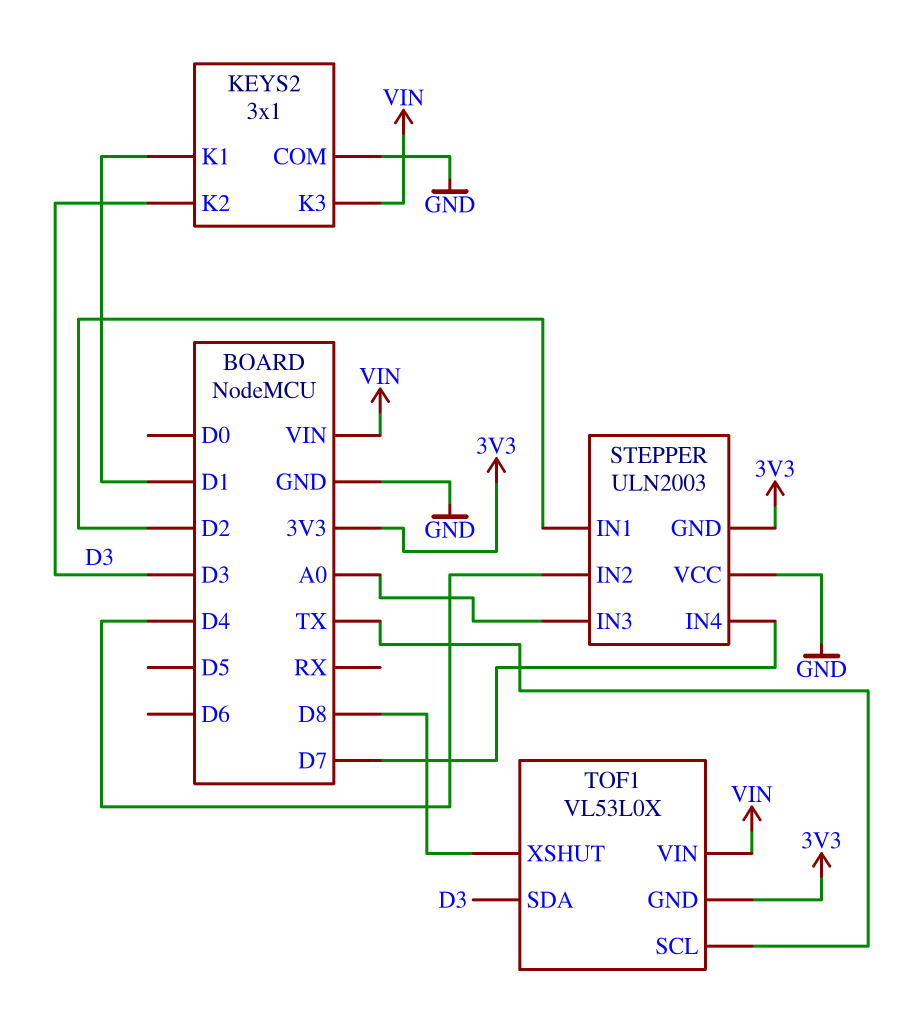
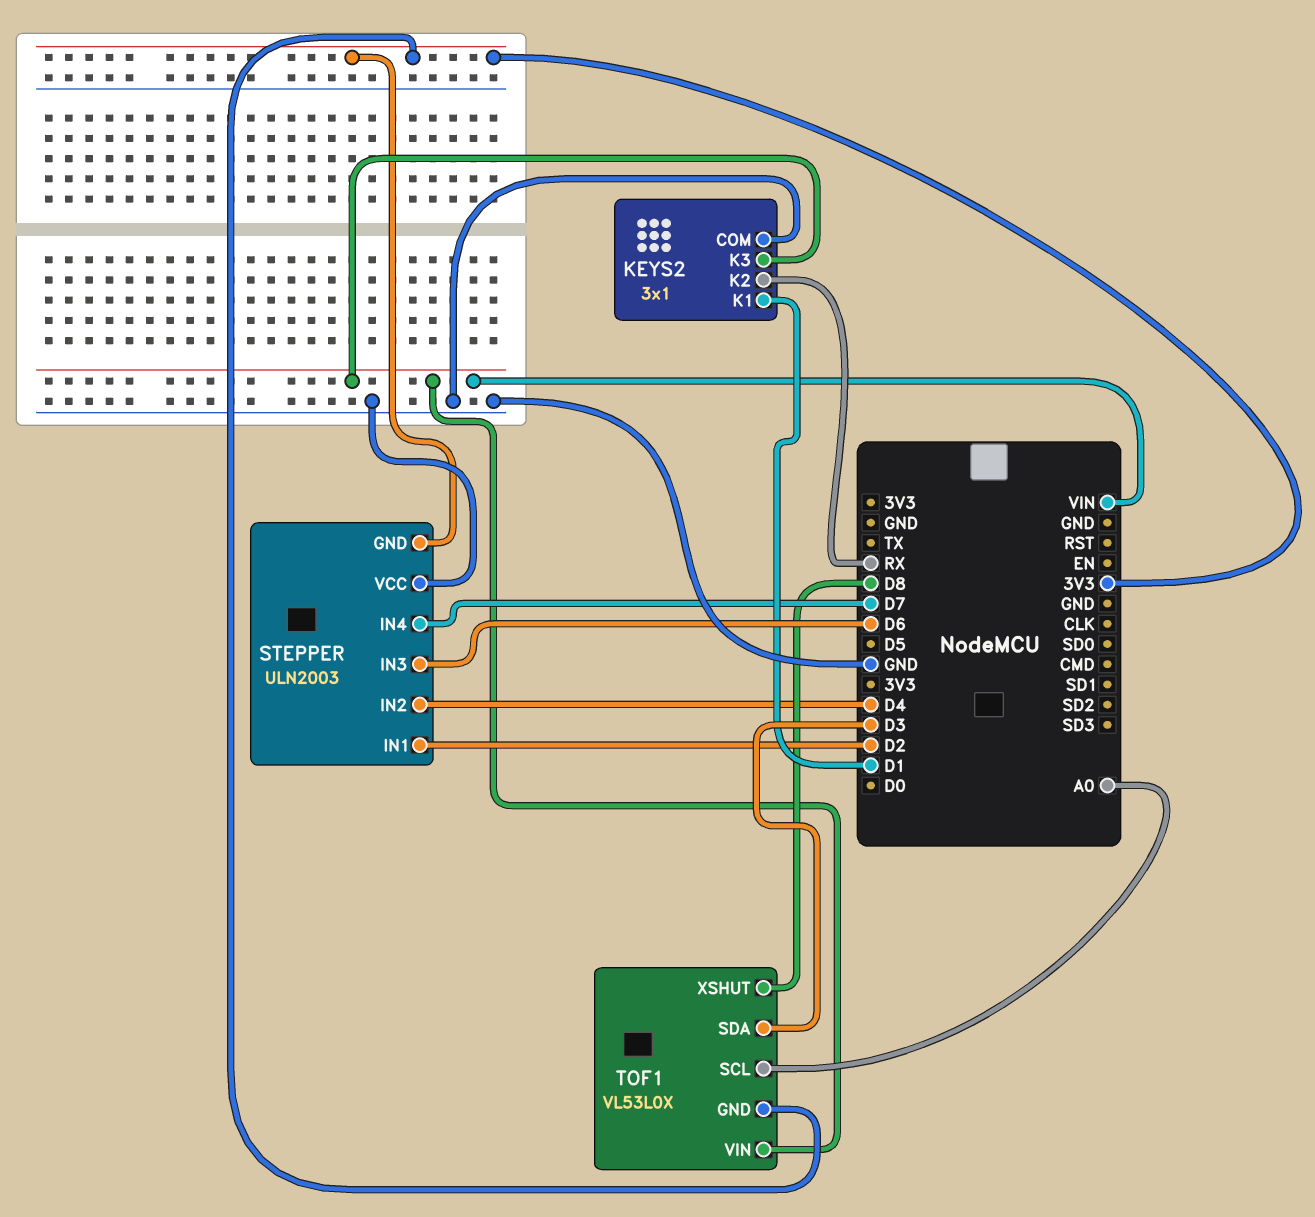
KEYS2 pin K2: D3 -> RX
STEPPER pin IN3: A0 -> D6
TOF1 pin SCL: TX -> A0

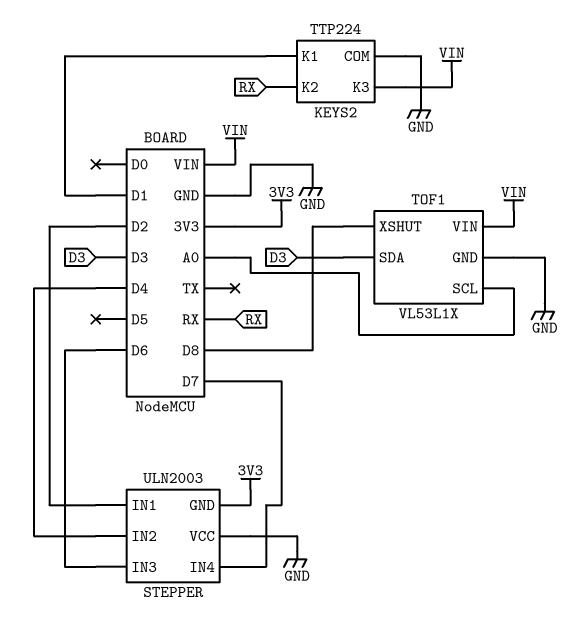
KEYS2: 3x1 -> TTP224
TOF1: VL53L0X -> VL53L1X
TOF1 pin GND: 3V3 -> GND

